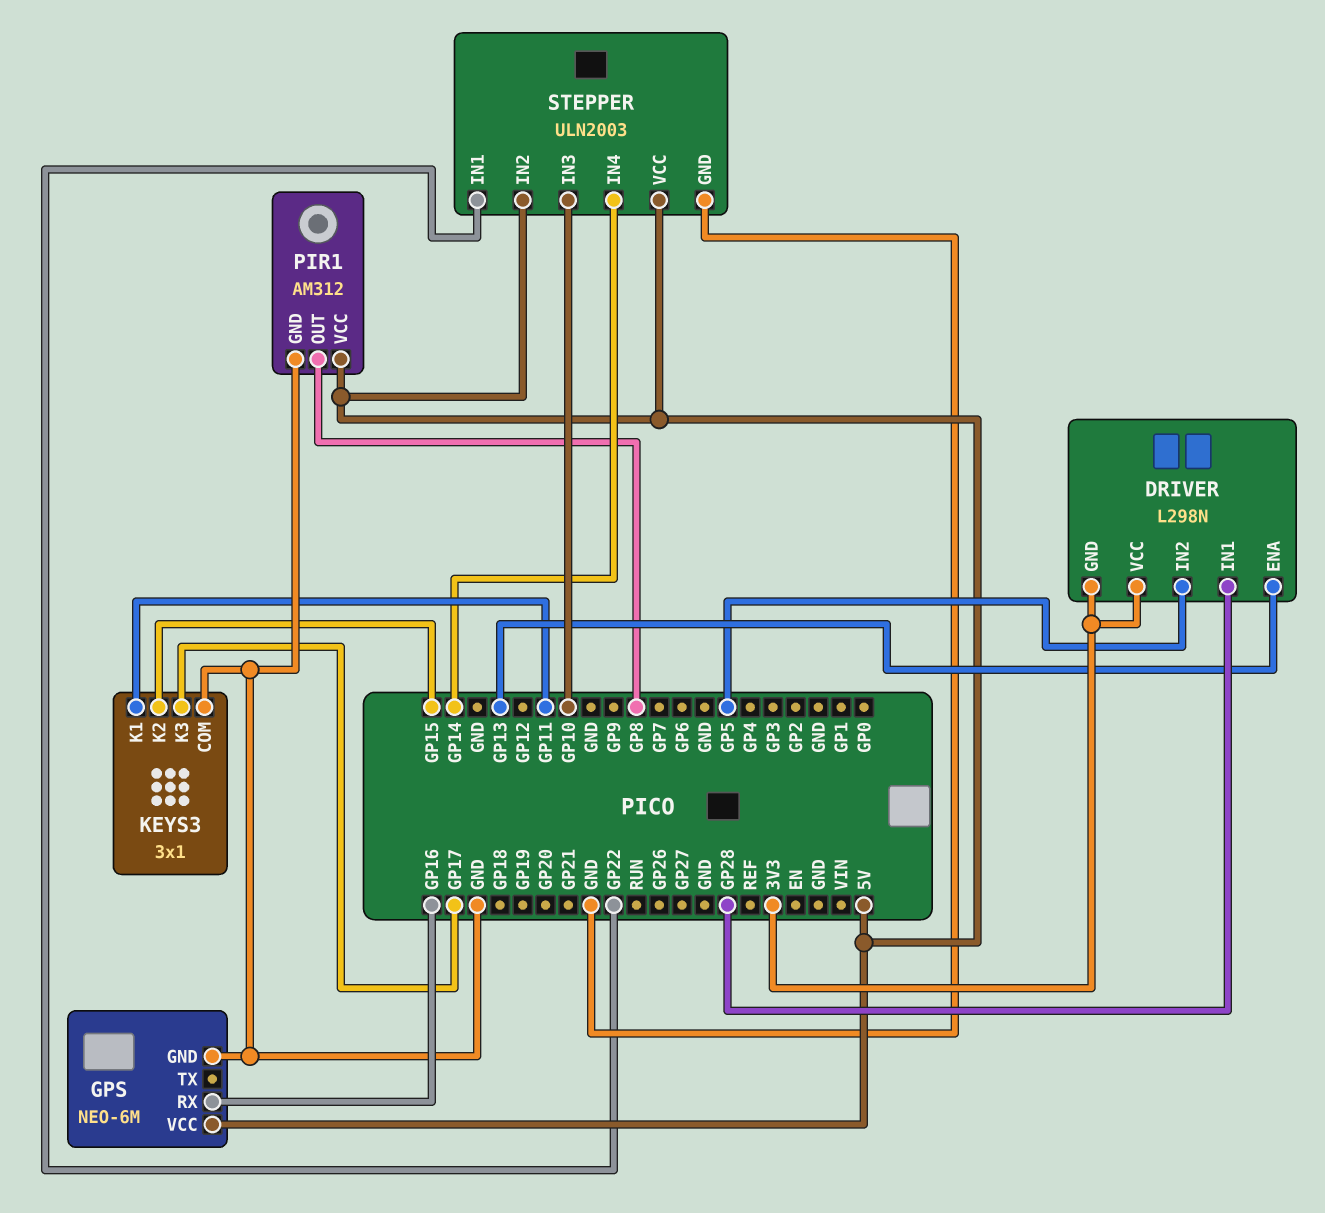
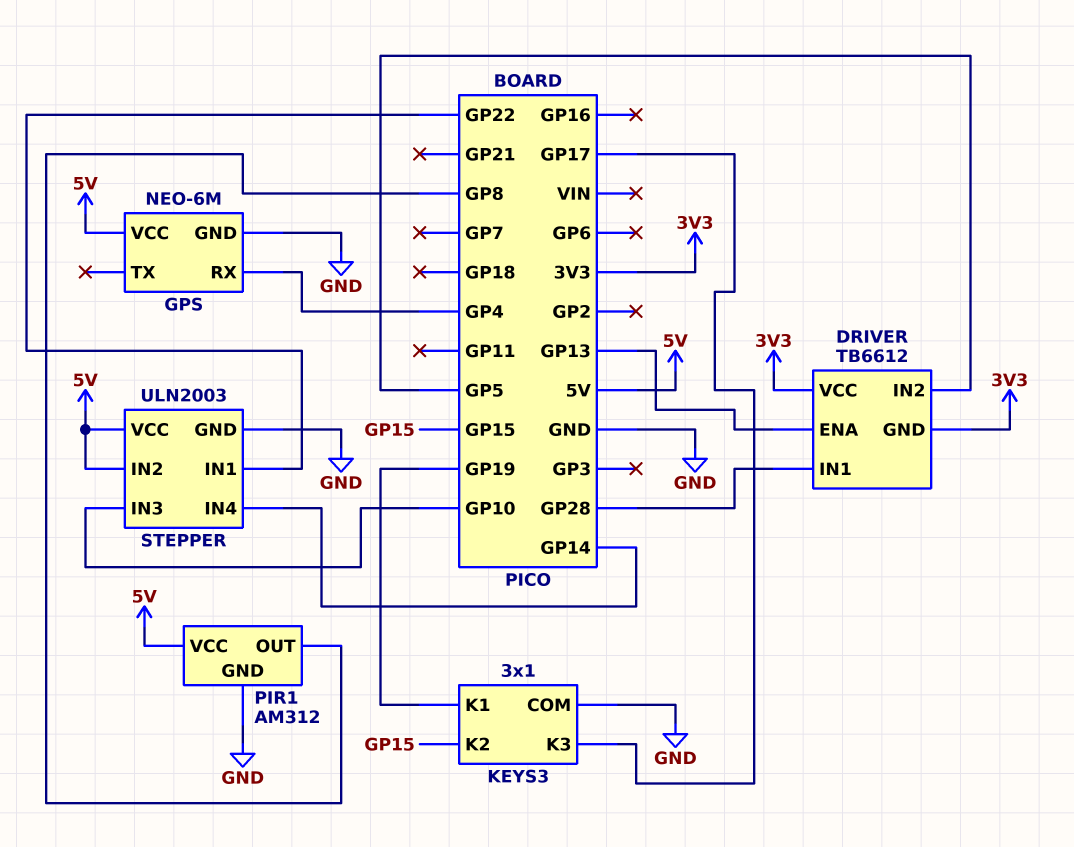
DRIVER: L298N -> TB6612
GPS pin RX: GP16 -> GP4
KEYS3 pin K1: GP11 -> GP19

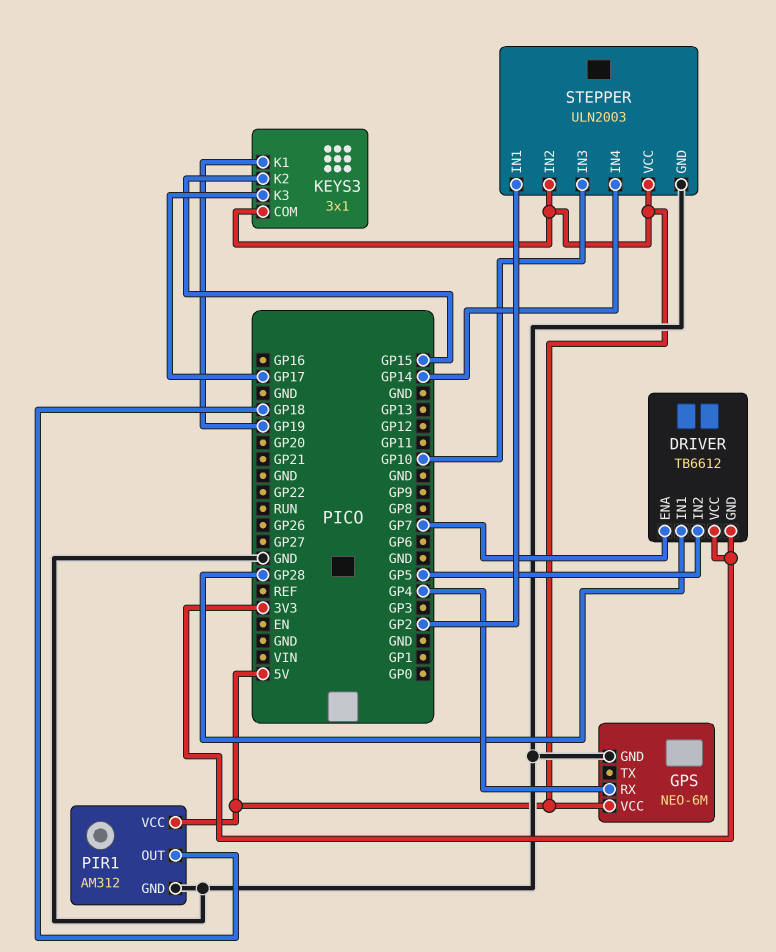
DRIVER pin ENA: GP13 -> GP7
KEYS3 pin COM: GND -> 5V
PIR1 pin OUT: GP8 -> GP18
STEPPER pin IN1: GP22 -> GP2

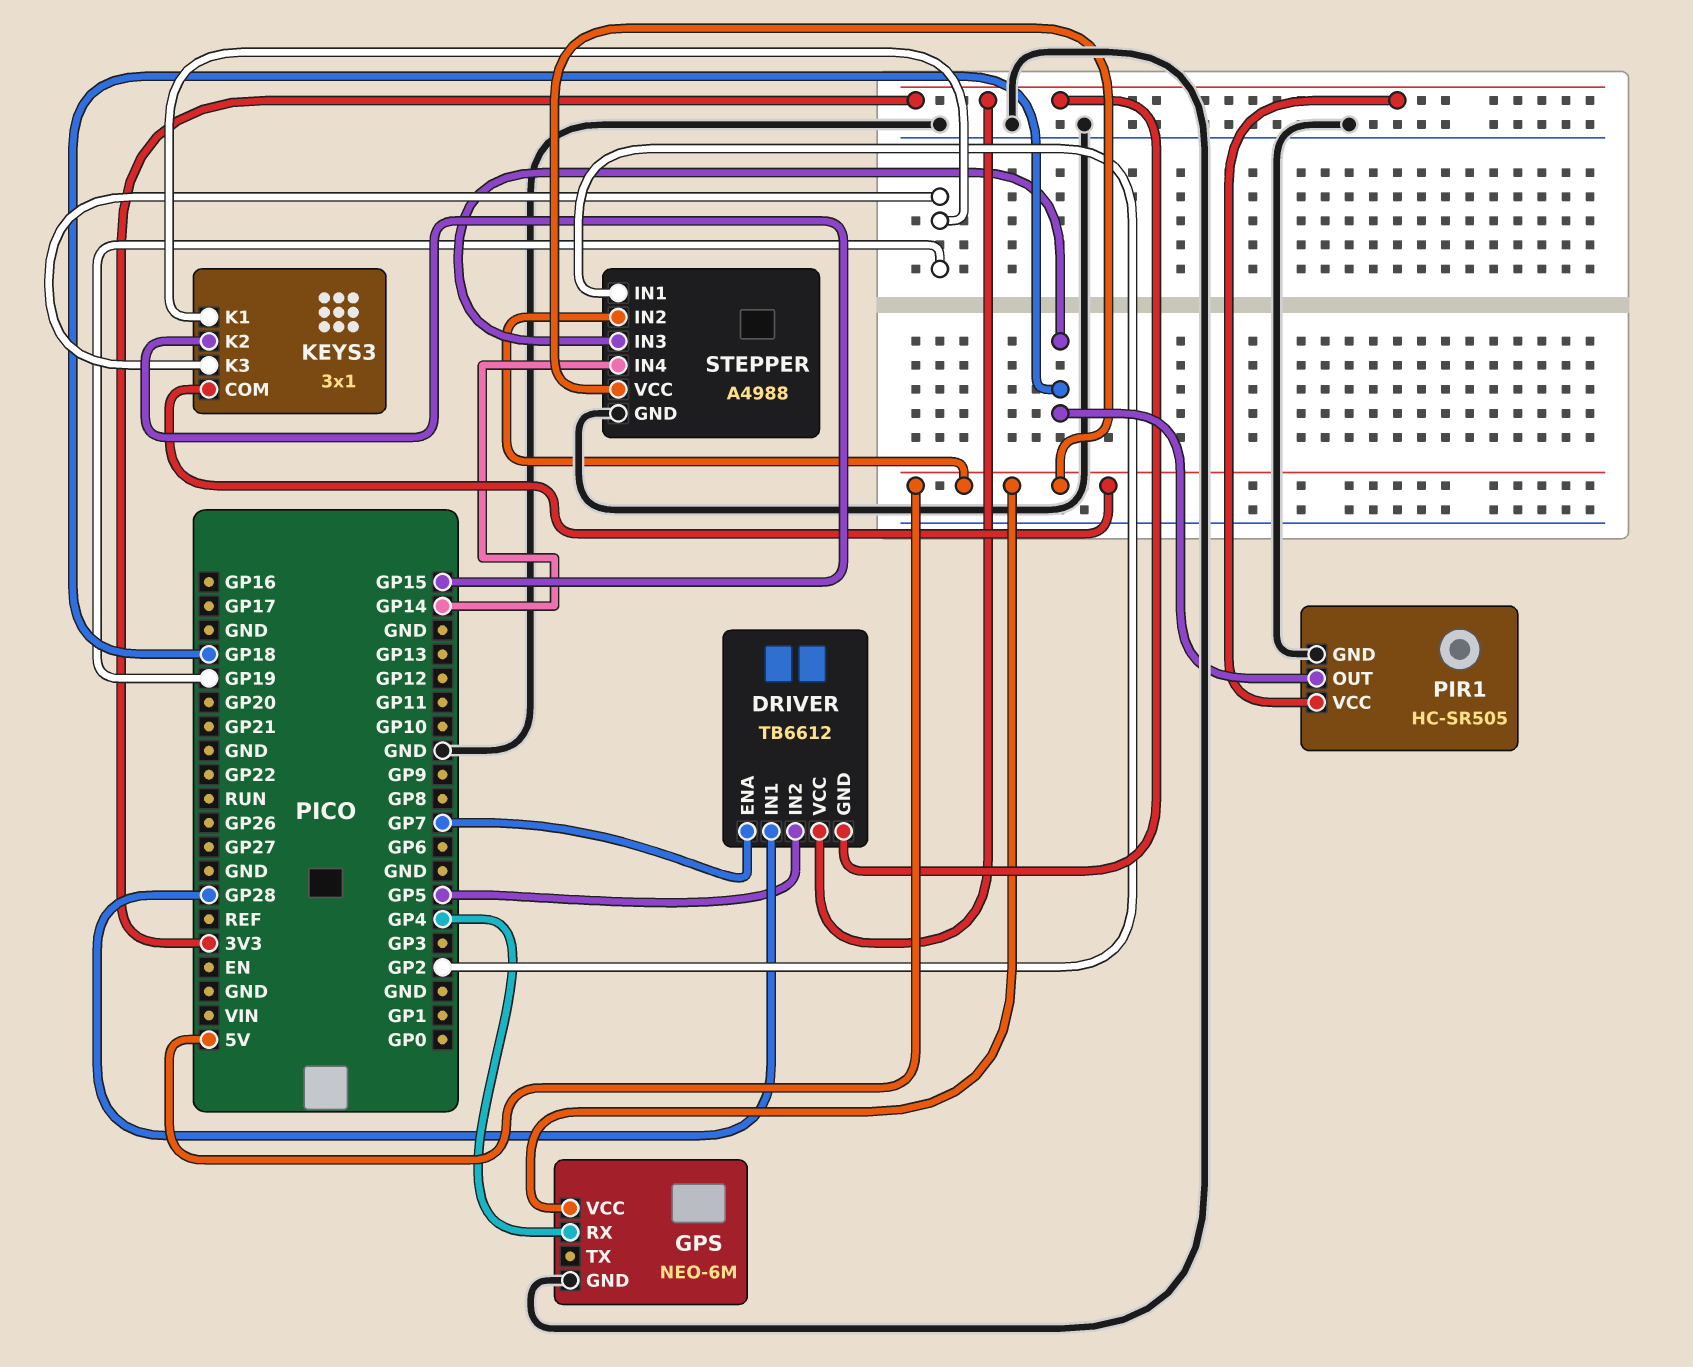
KEYS3 pin K3: GP17 -> GP19
PIR1: AM312 -> HC-SR505
PIR1 pin VCC: 5V -> 3V3
STEPPER: ULN2003 -> A4988
STEPPER pin IN3: GP10 -> GP18

